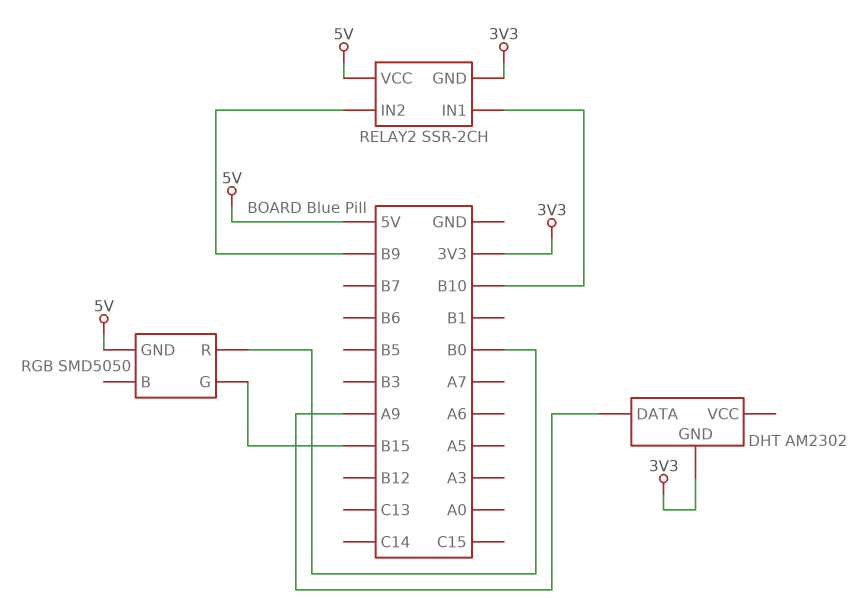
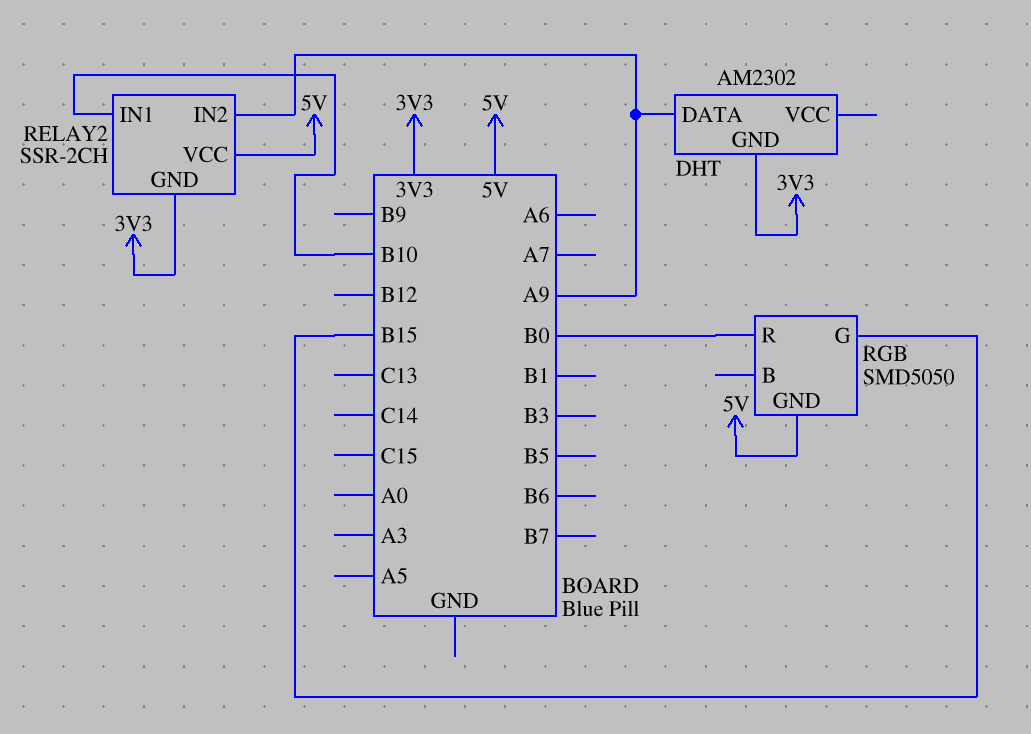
RELAY2 pin IN2: B9 -> A9

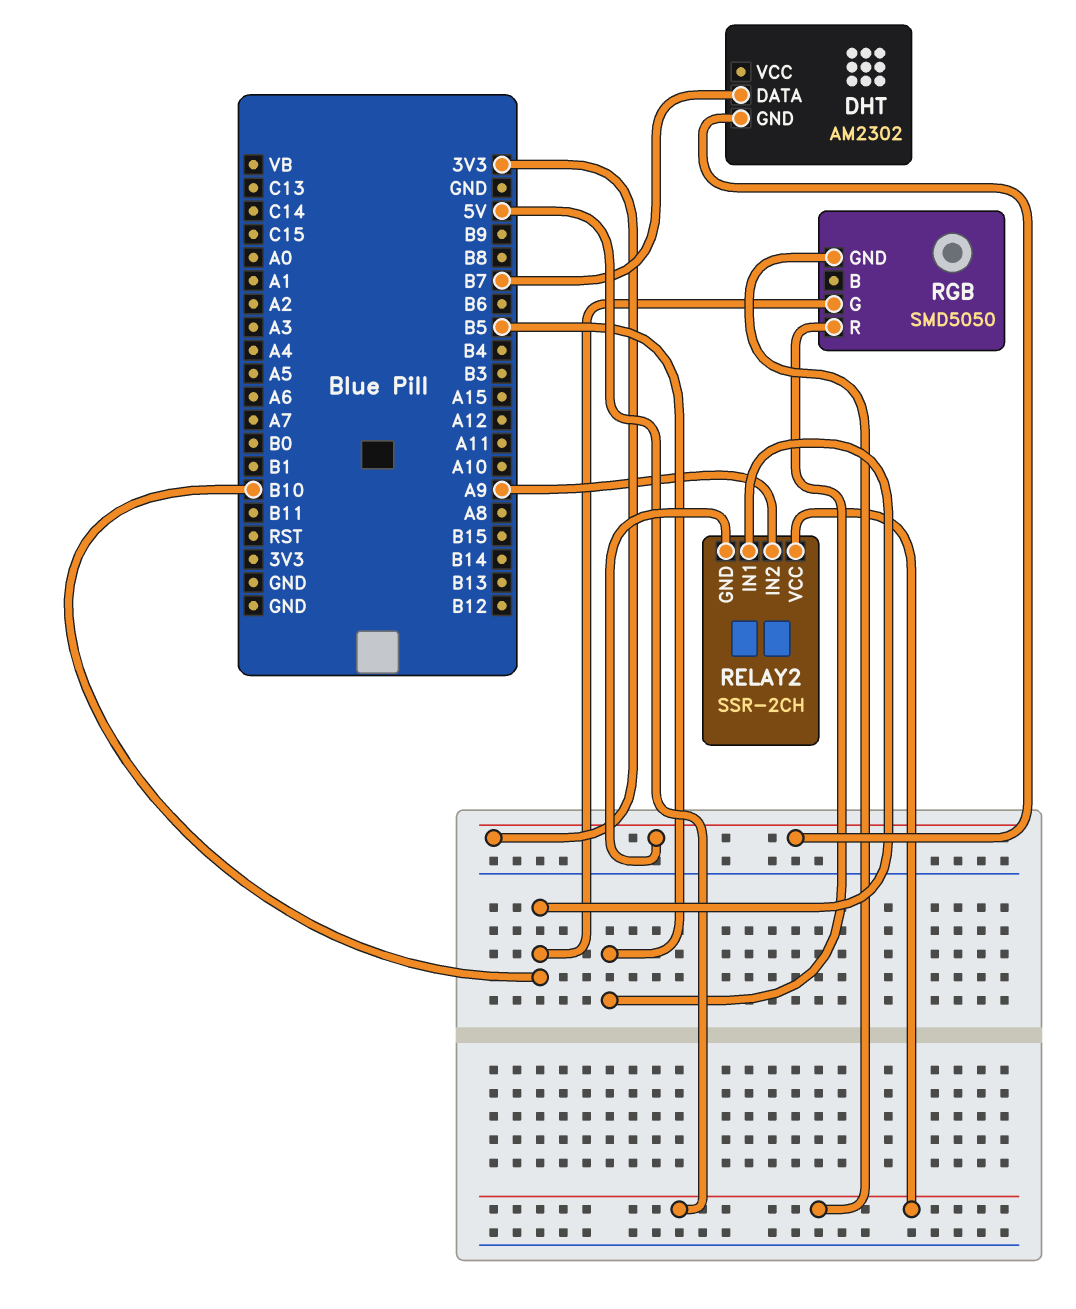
DHT pin DATA: A9 -> B7
RGB pin G: B15 -> B10
RGB pin R: B0 -> B5

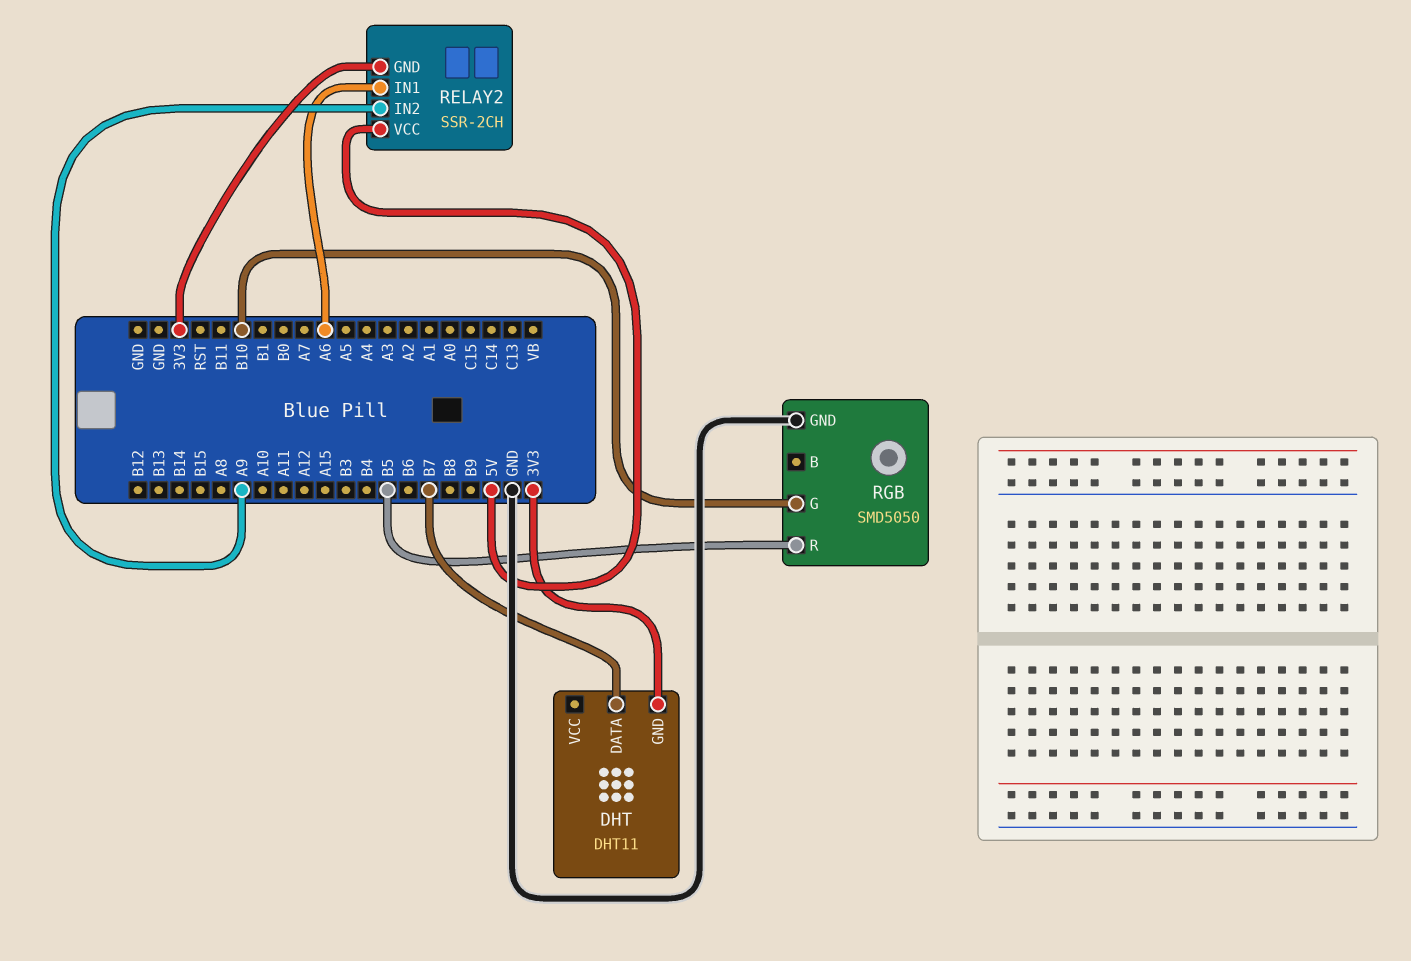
DHT: AM2302 -> DHT11
RELAY2 pin IN1: B10 -> A6
RGB pin GND: 5V -> GND

